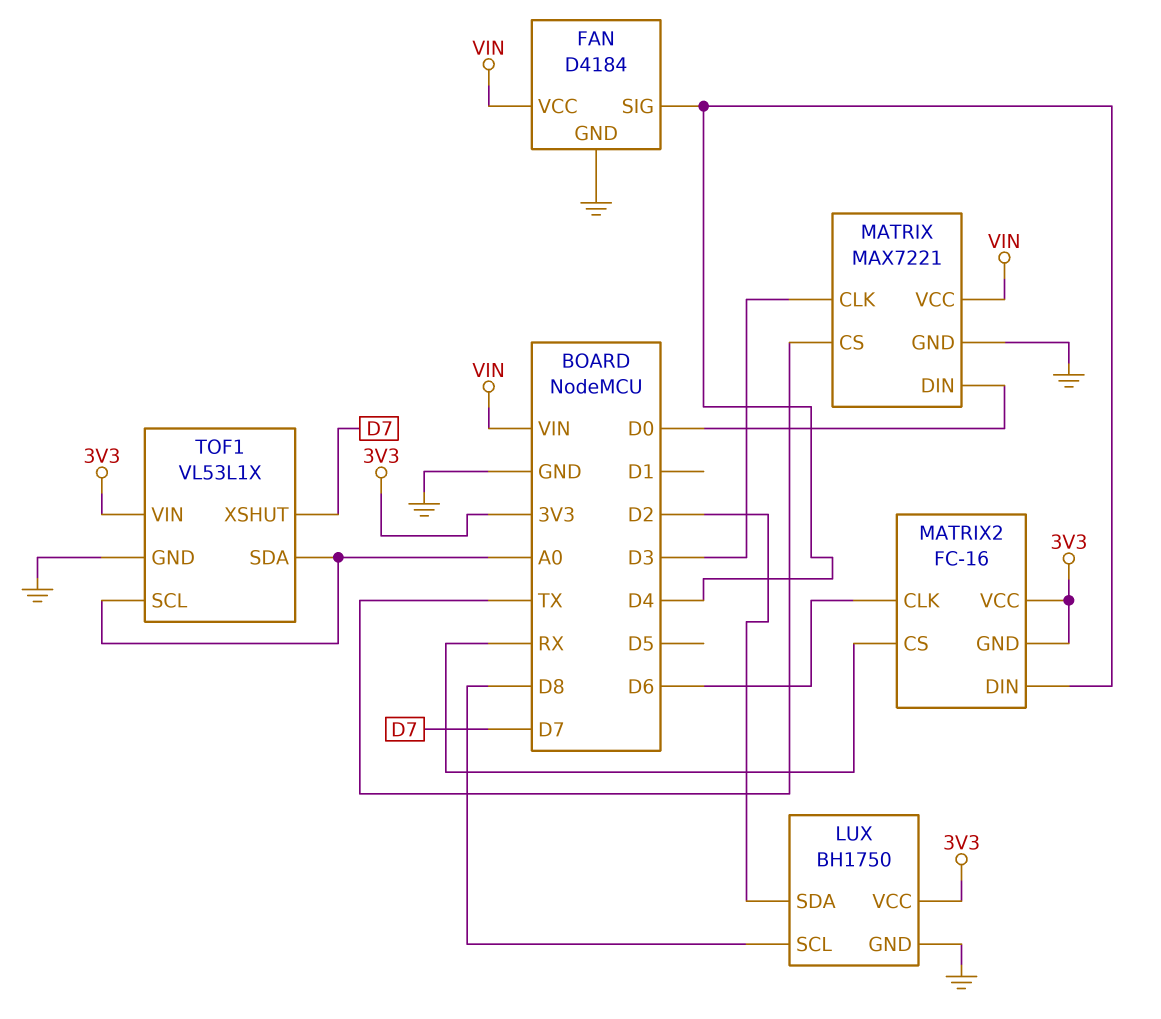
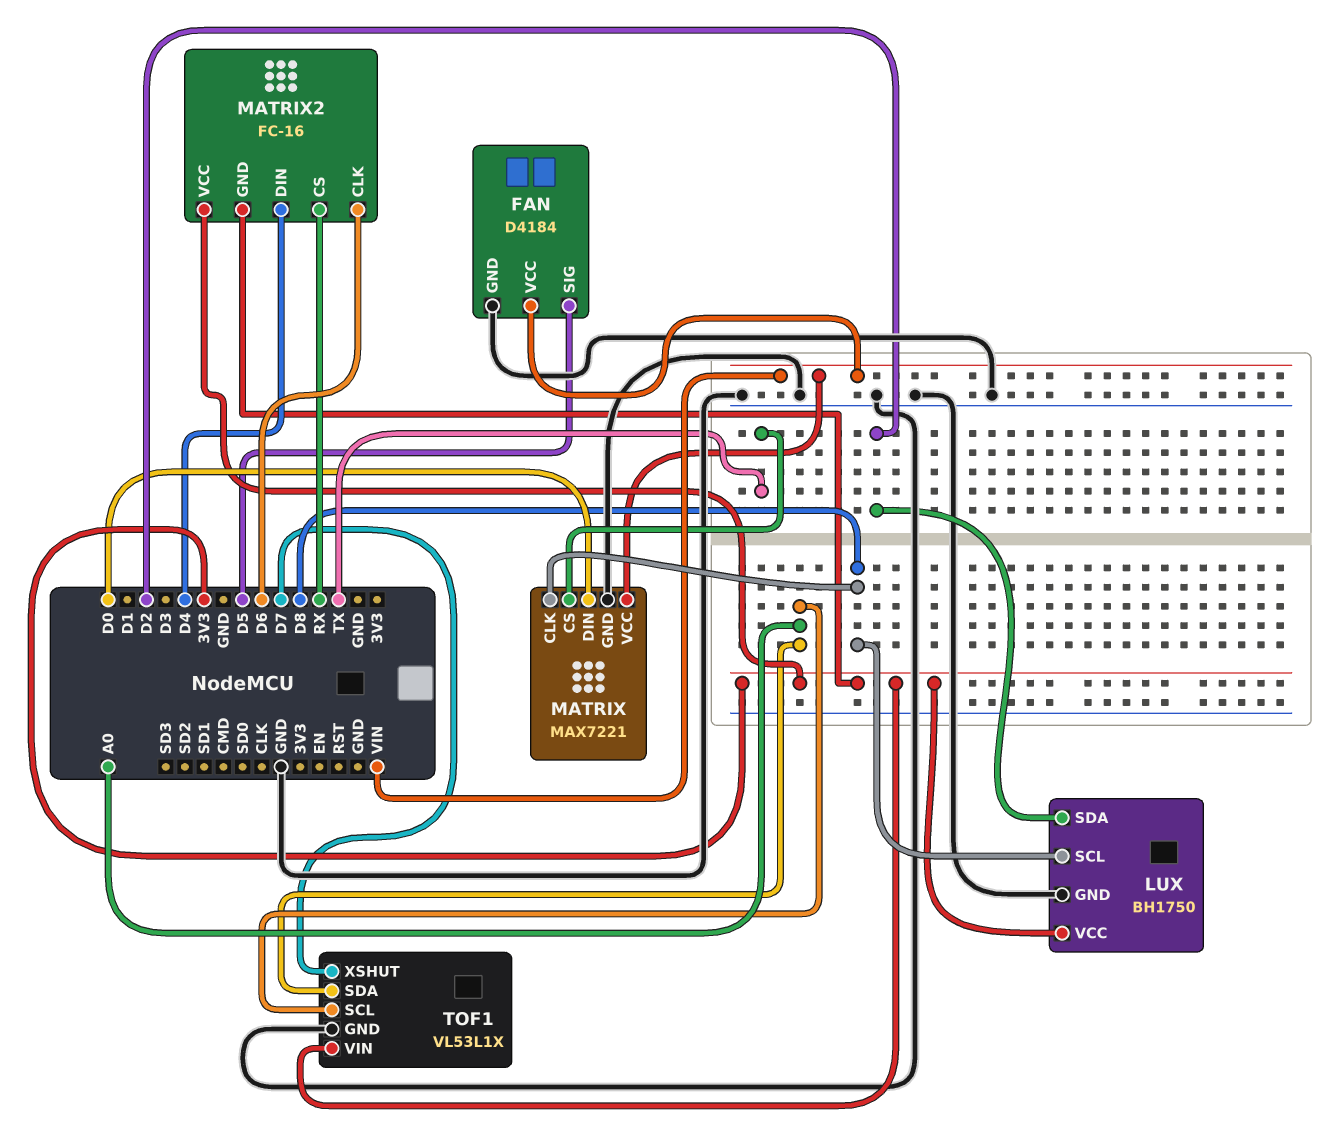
FAN pin SIG: D4 -> D5
MATRIX pin CLK: D3 -> D8

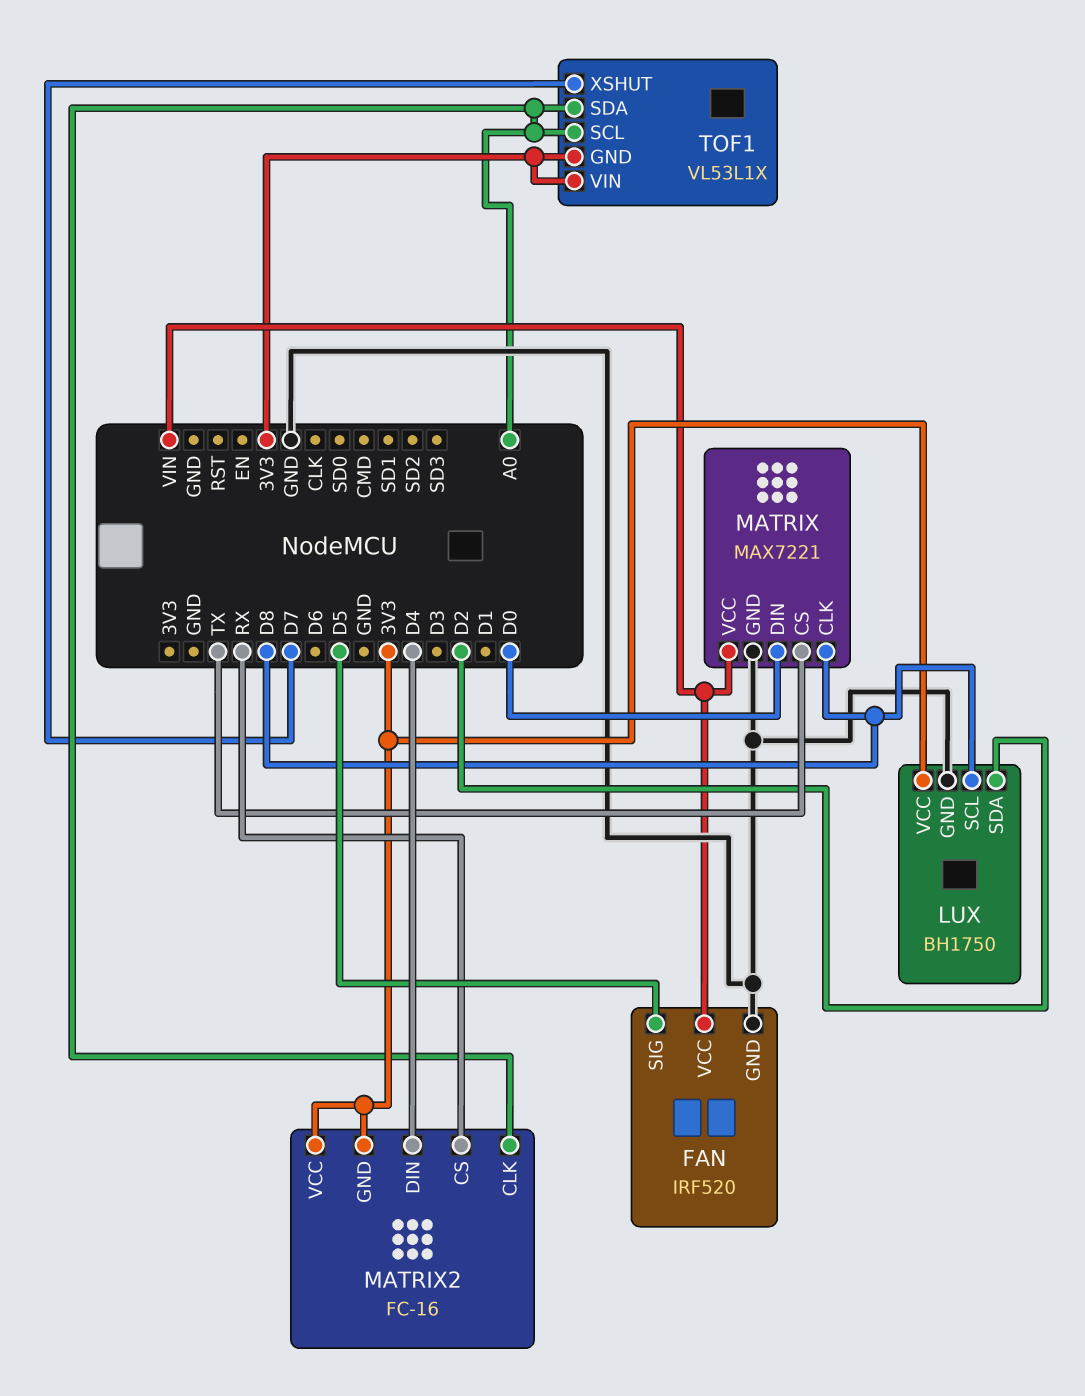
FAN: D4184 -> IRF520
MATRIX2 pin CLK: D6 -> A0
TOF1 pin GND: GND -> 3V3

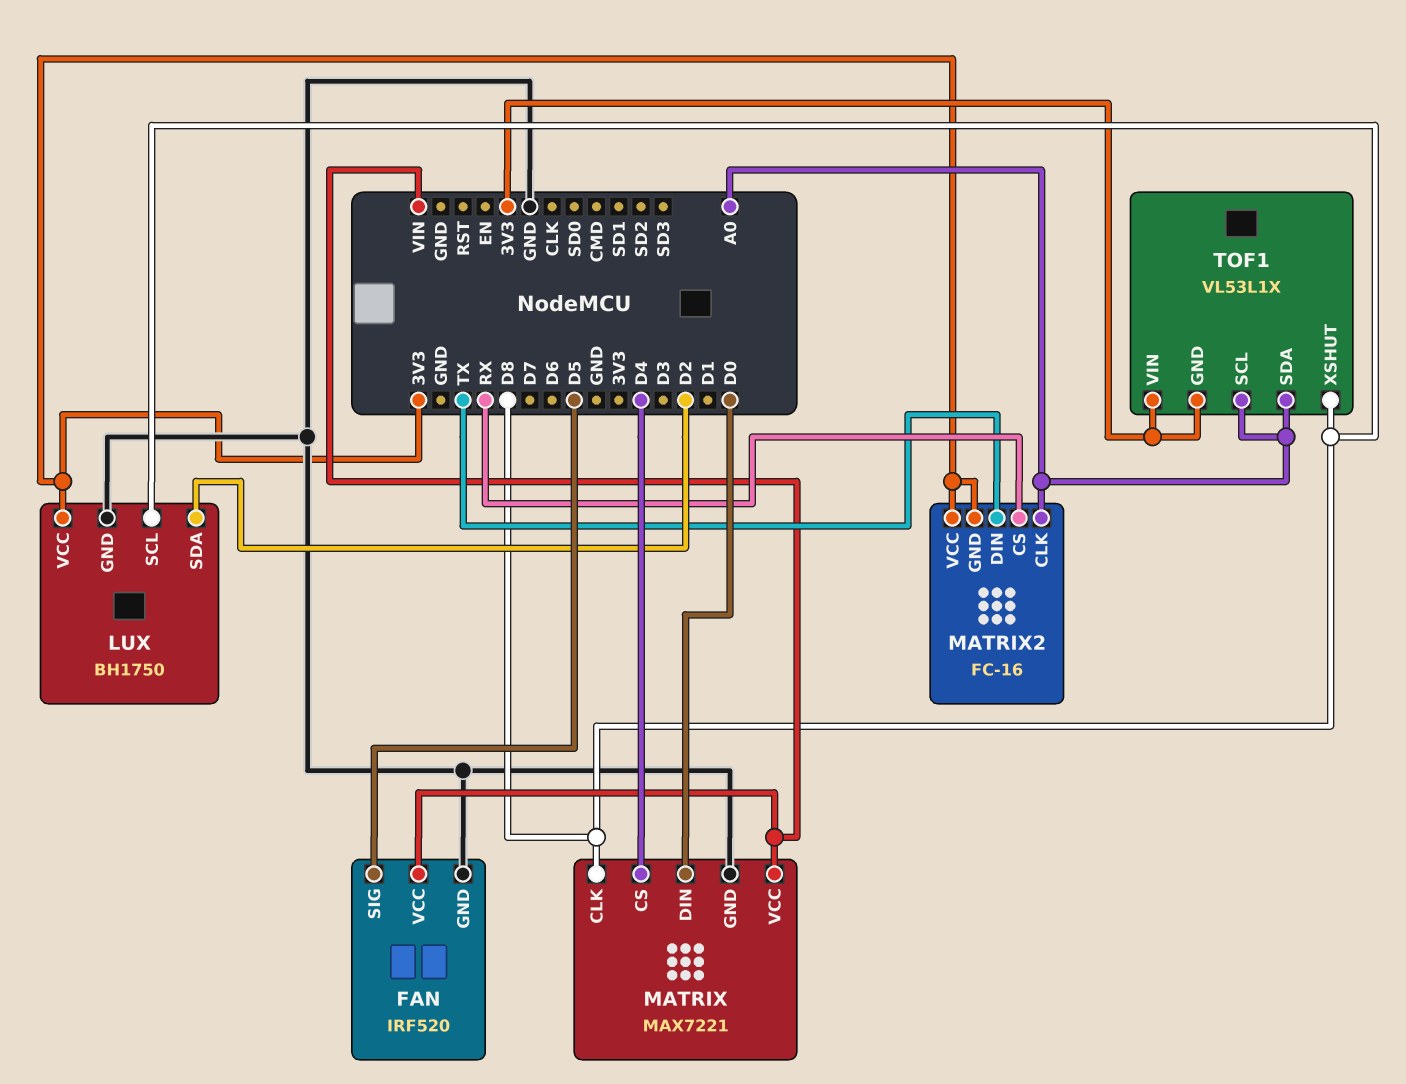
MATRIX pin CS: TX -> D4
MATRIX2 pin DIN: D4 -> TX
TOF1 pin XSHUT: D7 -> D8

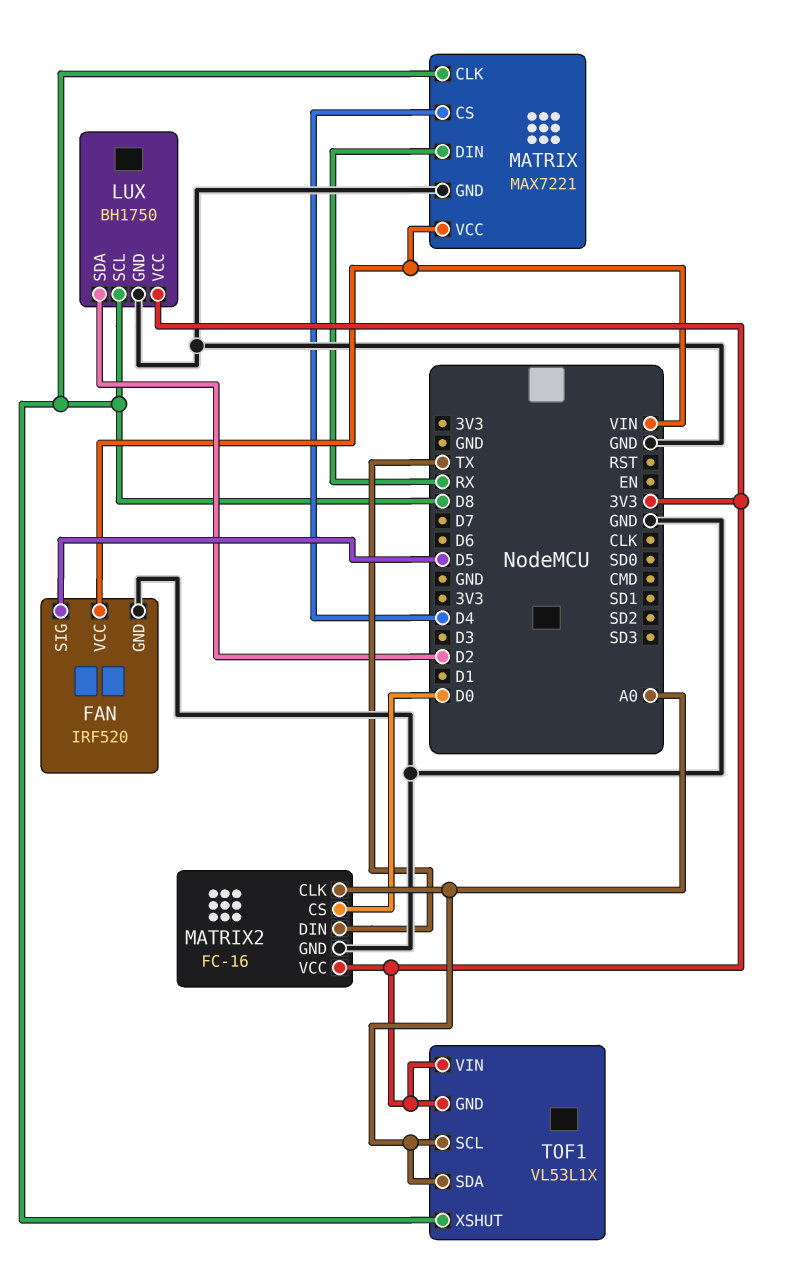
MATRIX pin DIN: D0 -> RX
MATRIX2 pin CS: RX -> D0
MATRIX2 pin GND: 3V3 -> GND

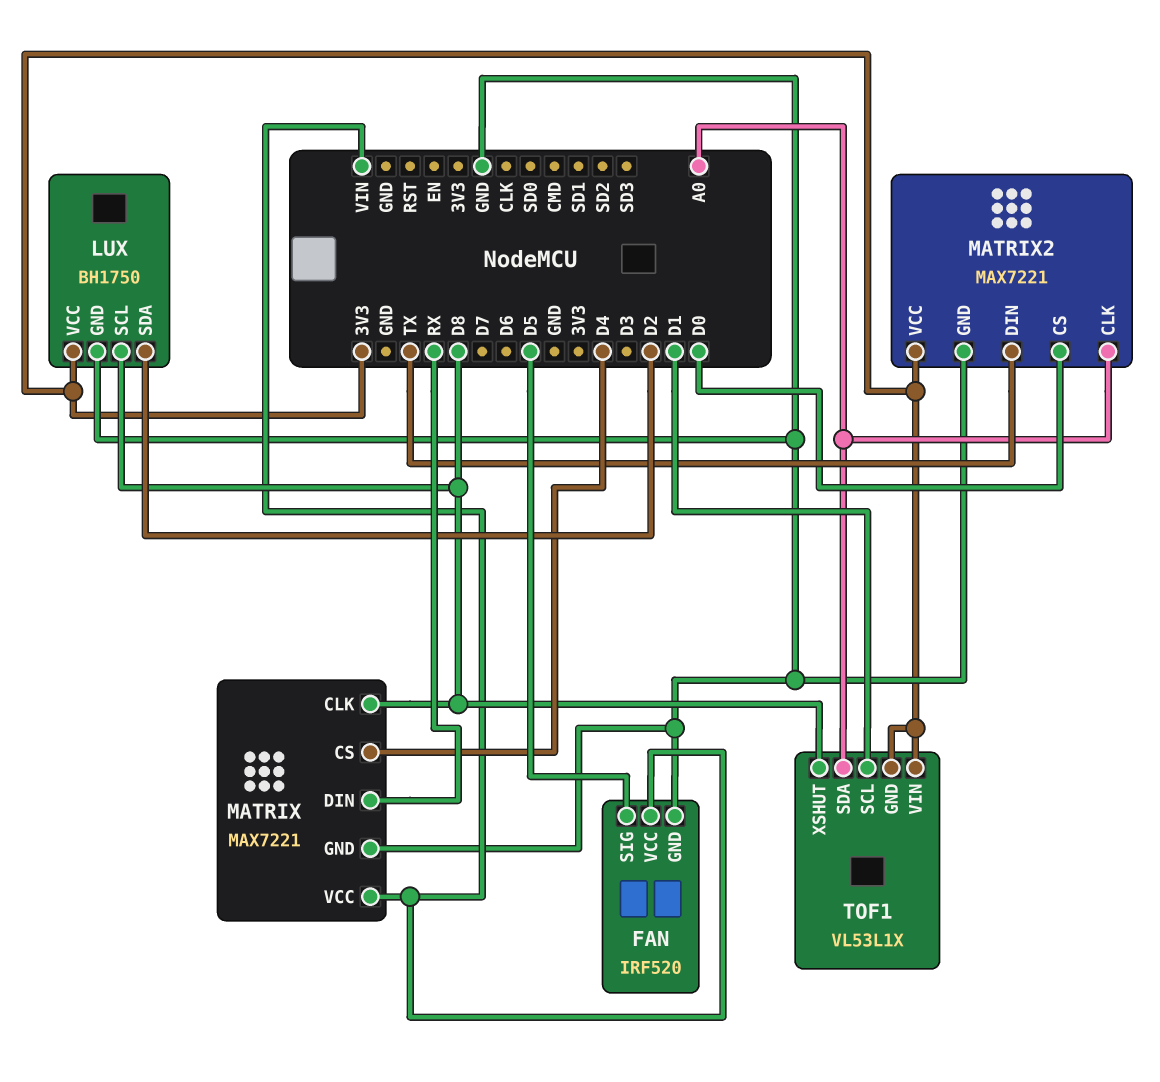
MATRIX2: FC-16 -> MAX7221
TOF1 pin SCL: A0 -> D1

